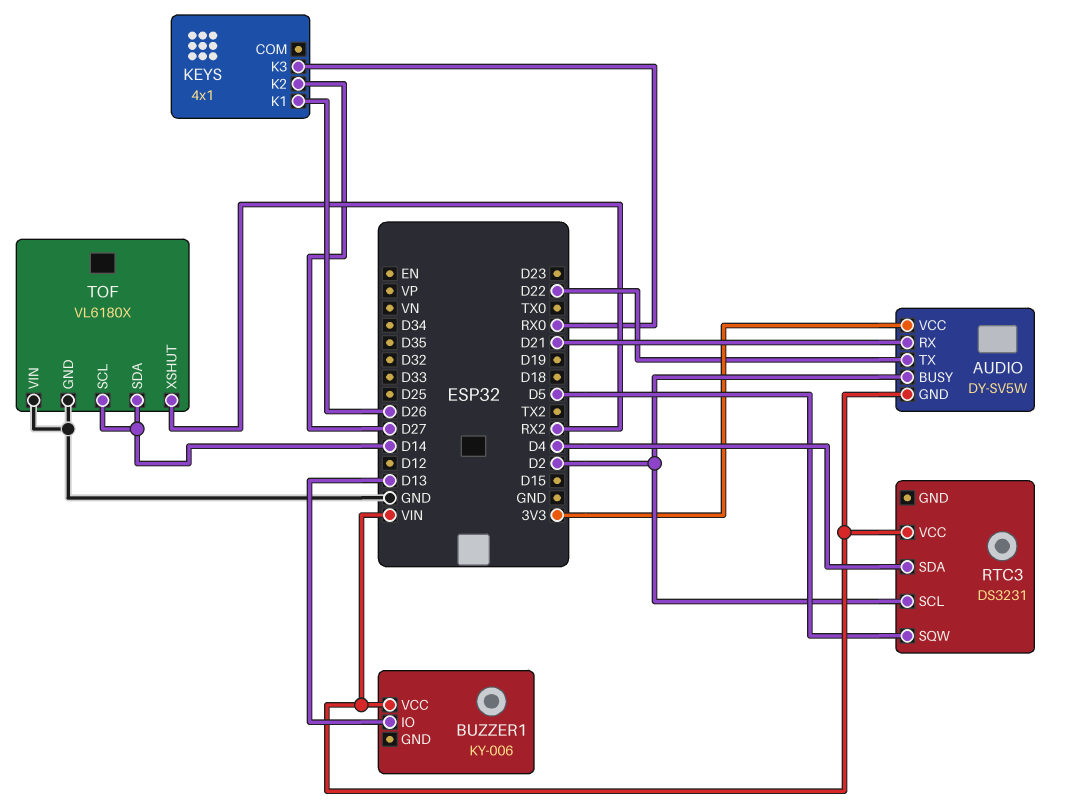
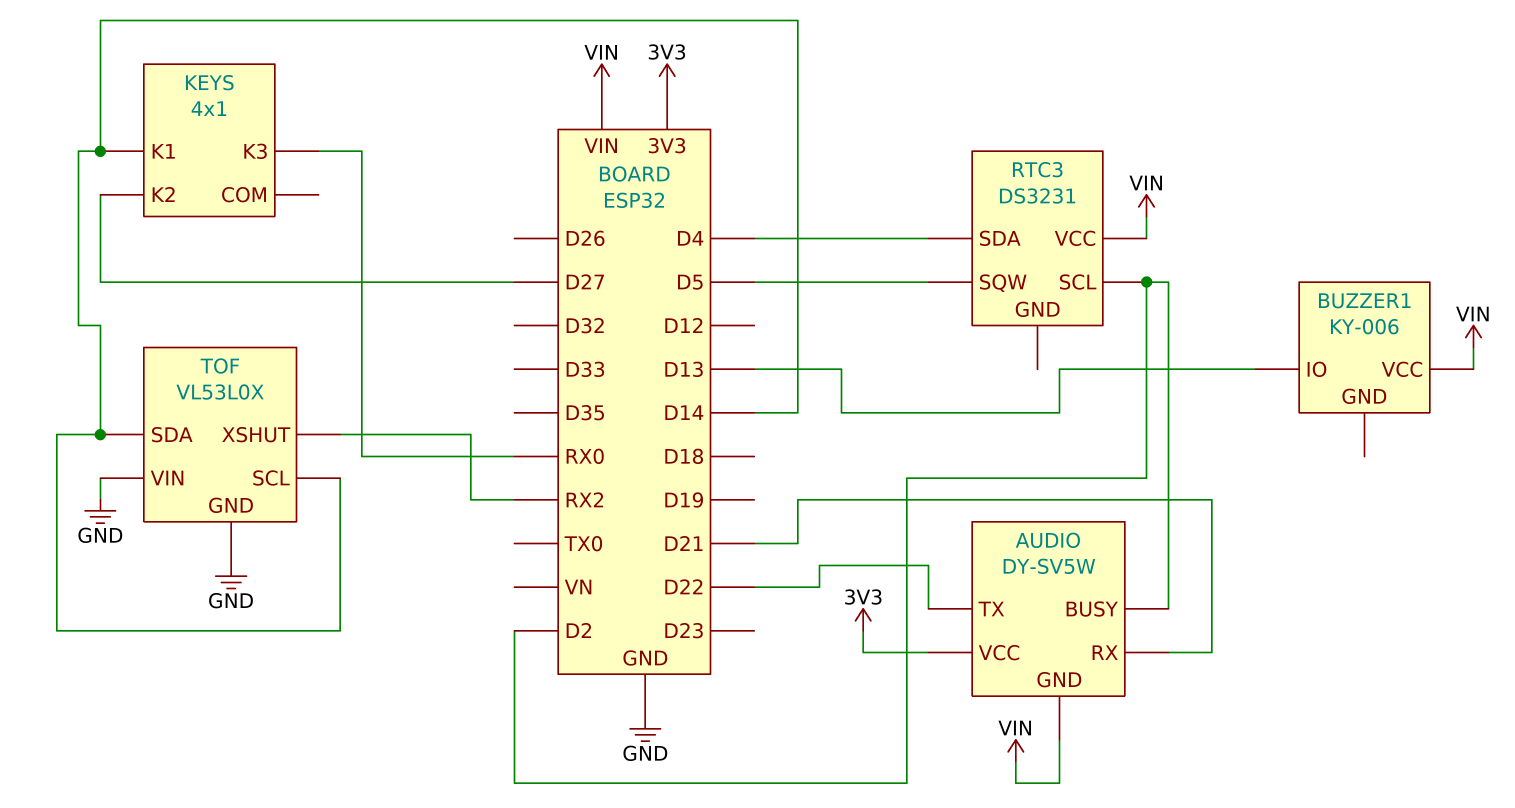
KEYS pin K1: D26 -> D14
TOF: VL6180X -> VL53L0X

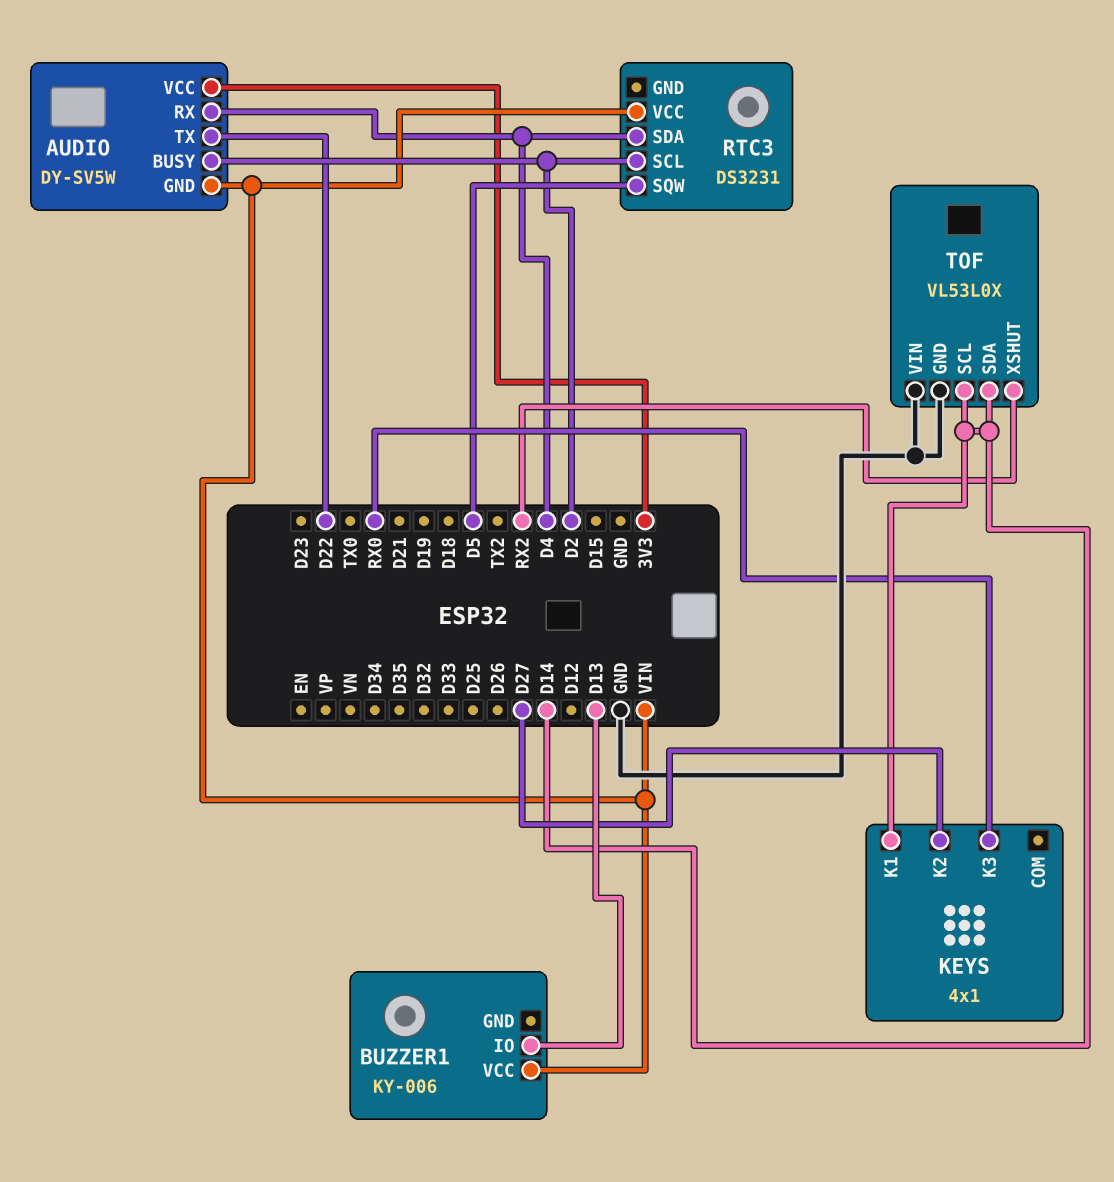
AUDIO pin RX: D21 -> D4

